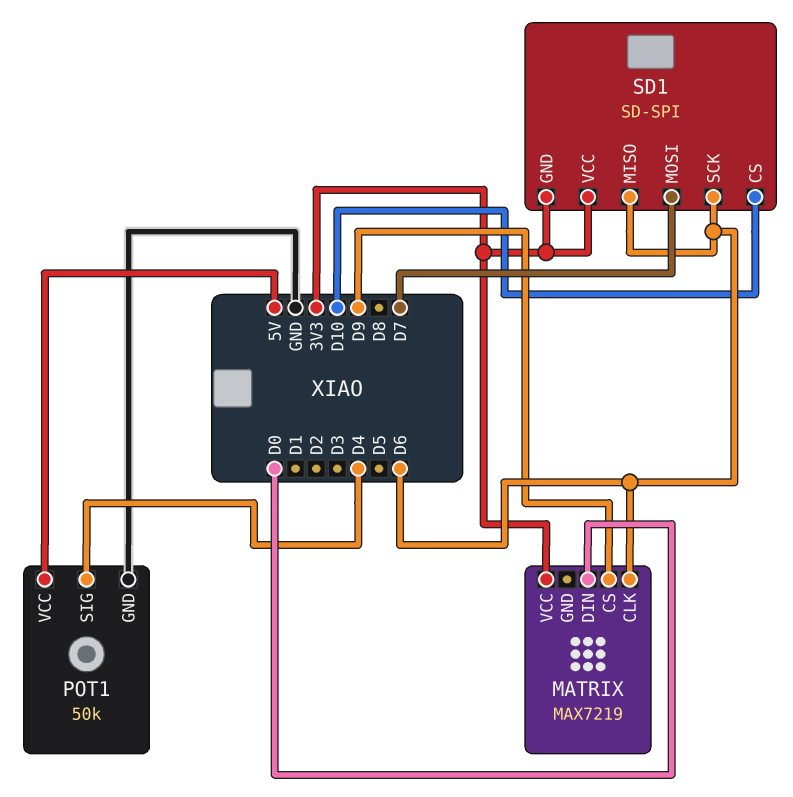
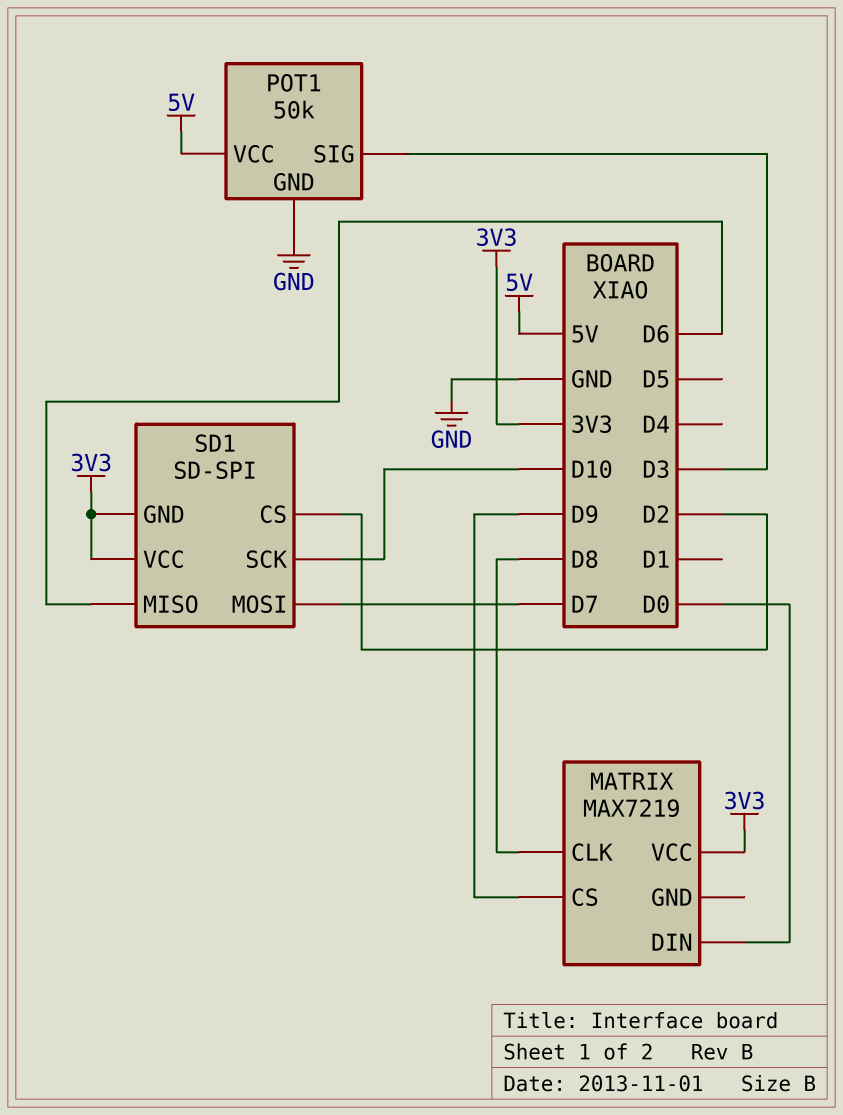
MATRIX pin CLK: D6 -> D8
POT1 pin SIG: D4 -> D3
SD1 pin CS: D10 -> D2
SD1 pin SCK: D6 -> D10

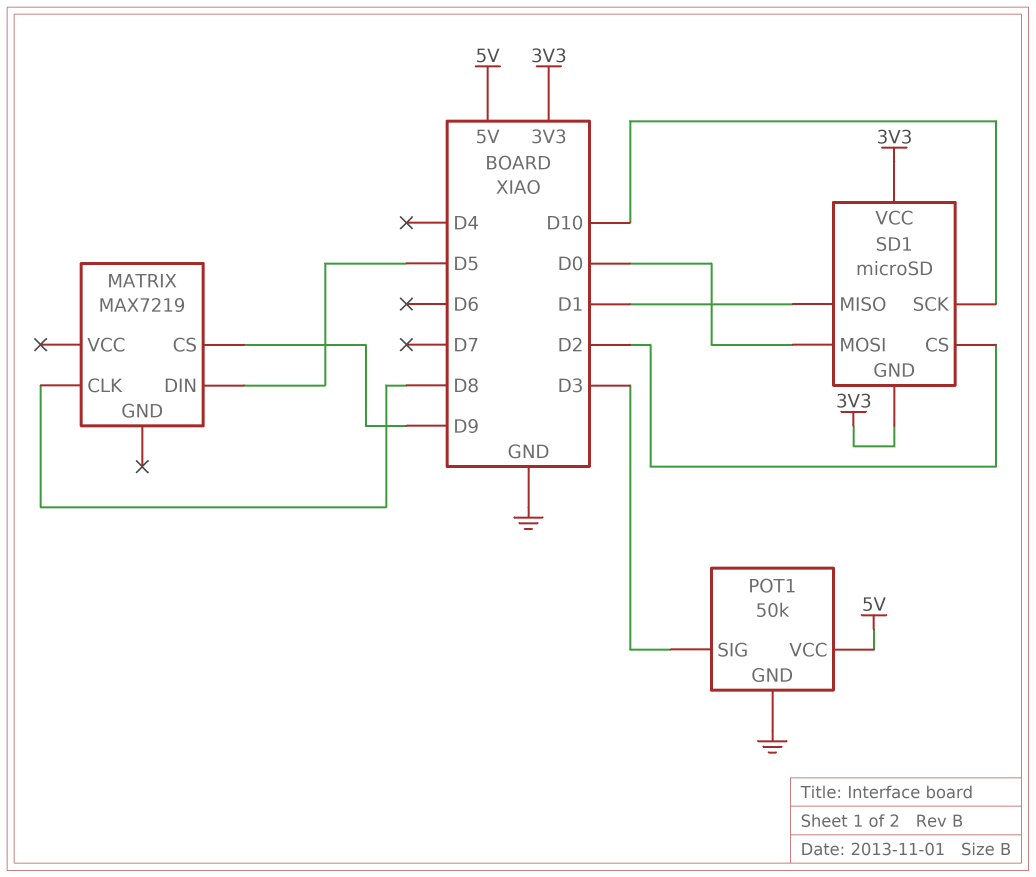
MATRIX pin DIN: D0 -> D5
MATRIX pin VCC: 3V3 -> none
SD1: SD-SPI -> microSD
SD1 pin MISO: D6 -> D1
SD1 pin MOSI: D7 -> D0

